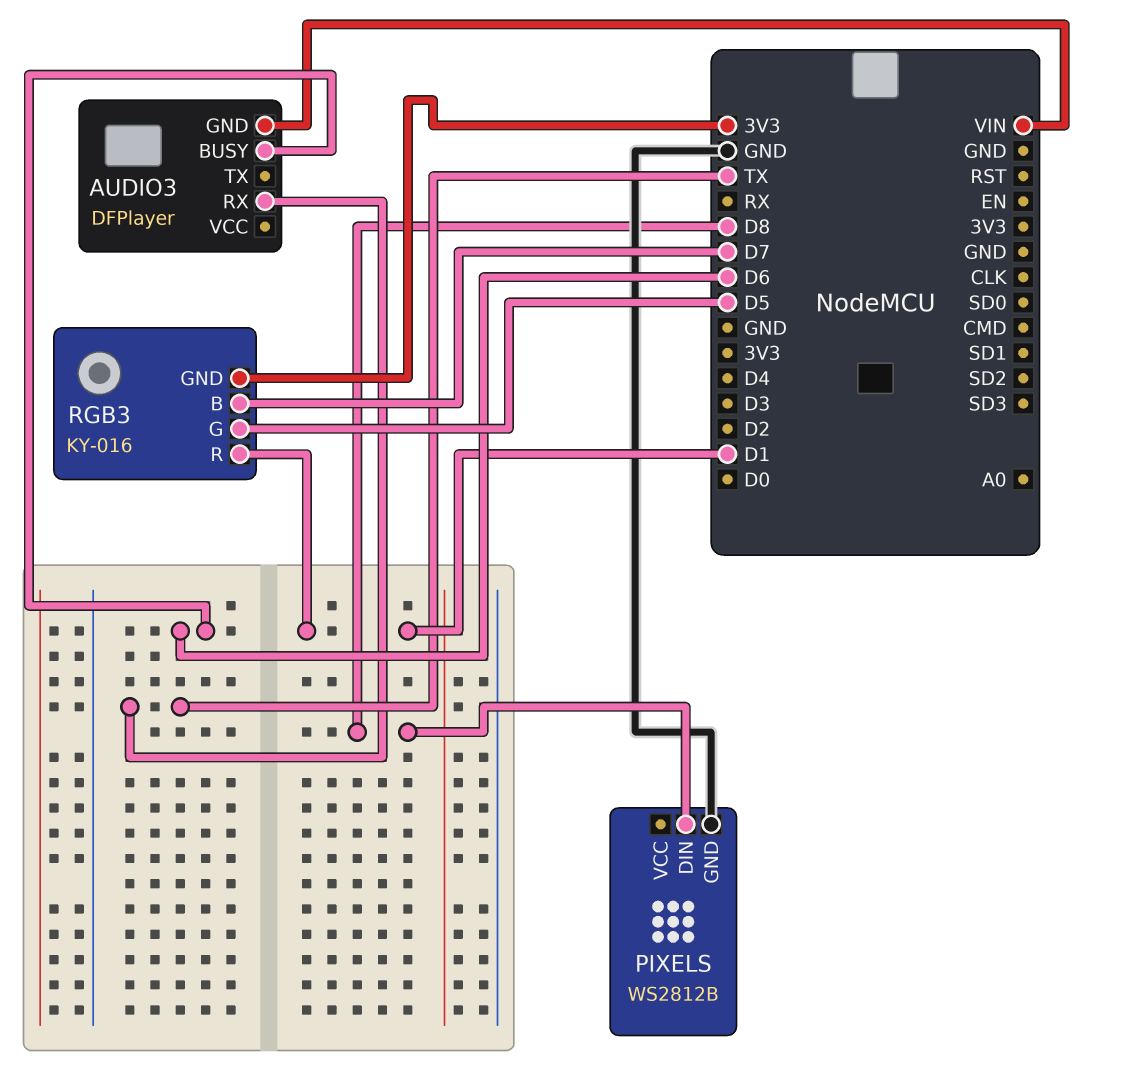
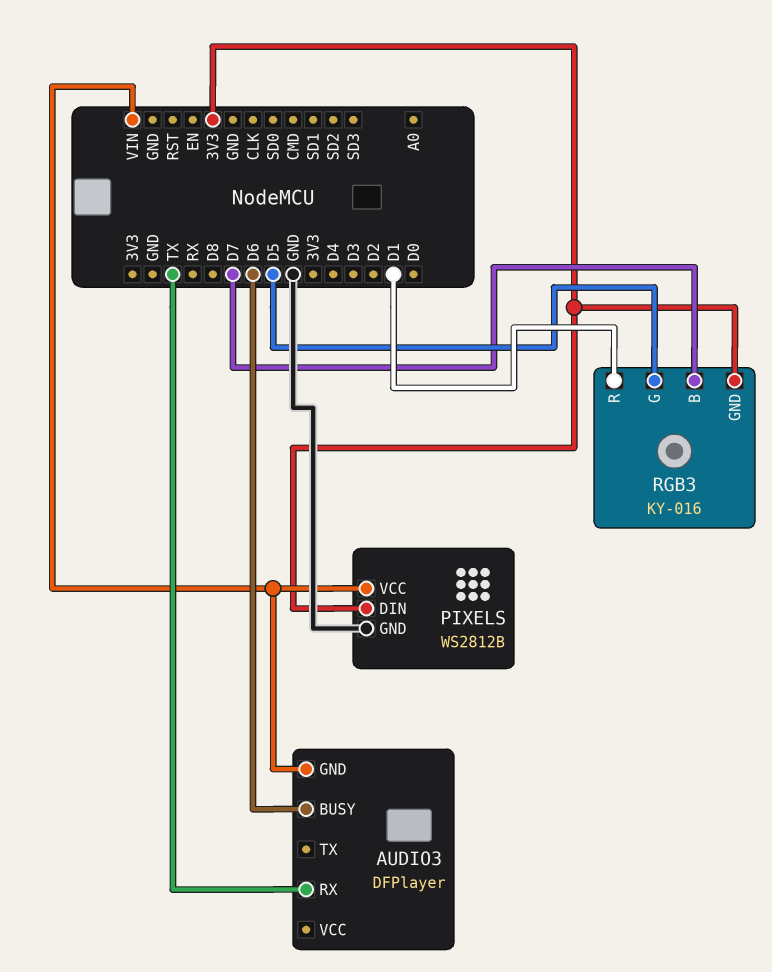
PIXELS pin DIN: D8 -> 3V3
PIXELS pin VCC: none -> VIN

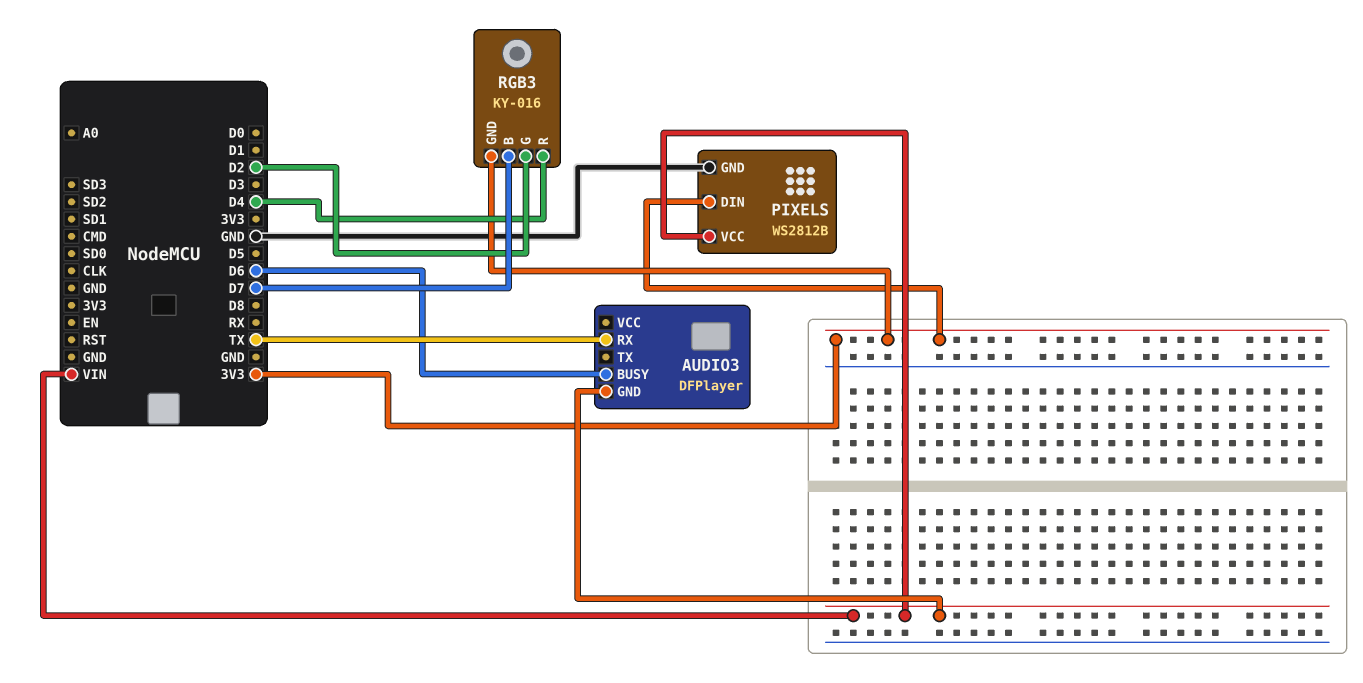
RGB3 pin G: D5 -> D2
RGB3 pin R: D1 -> D4

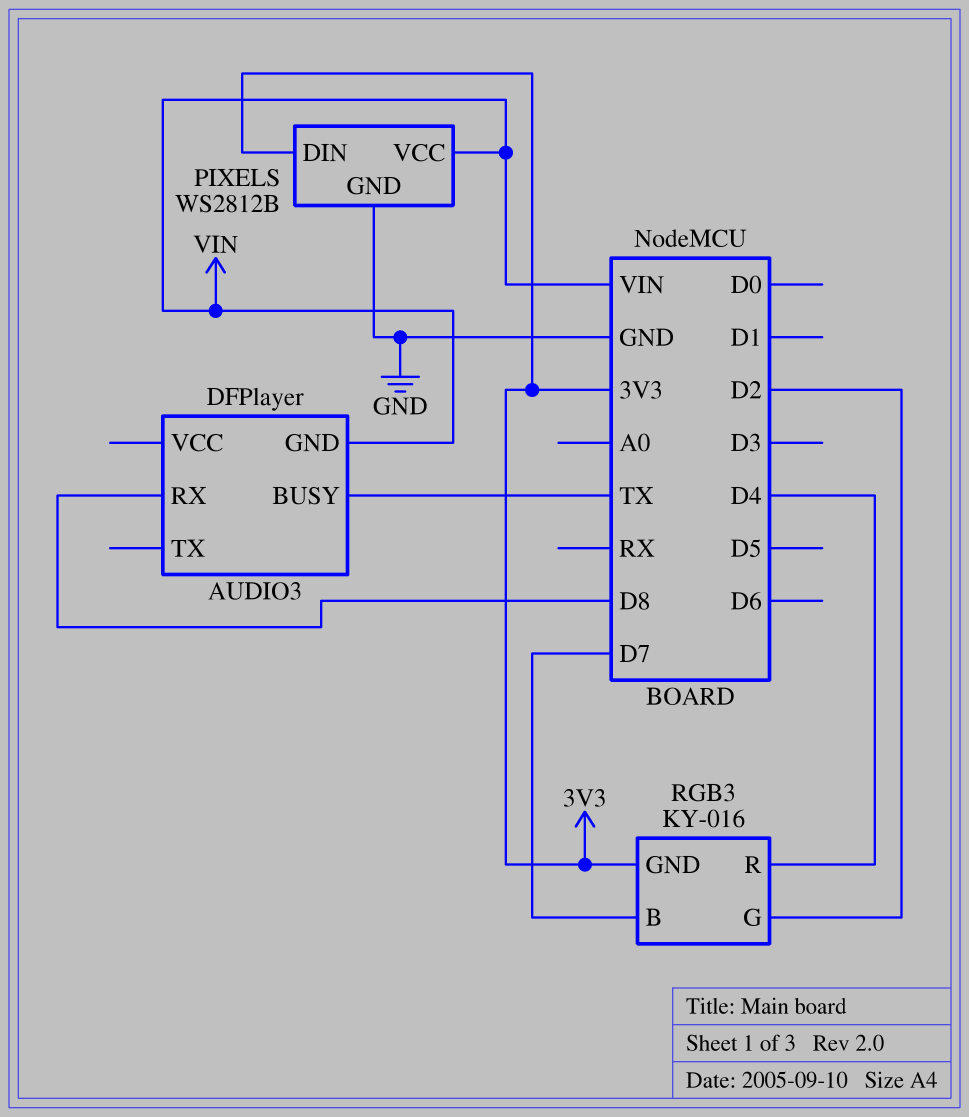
AUDIO3 pin BUSY: D6 -> TX
AUDIO3 pin RX: TX -> D8

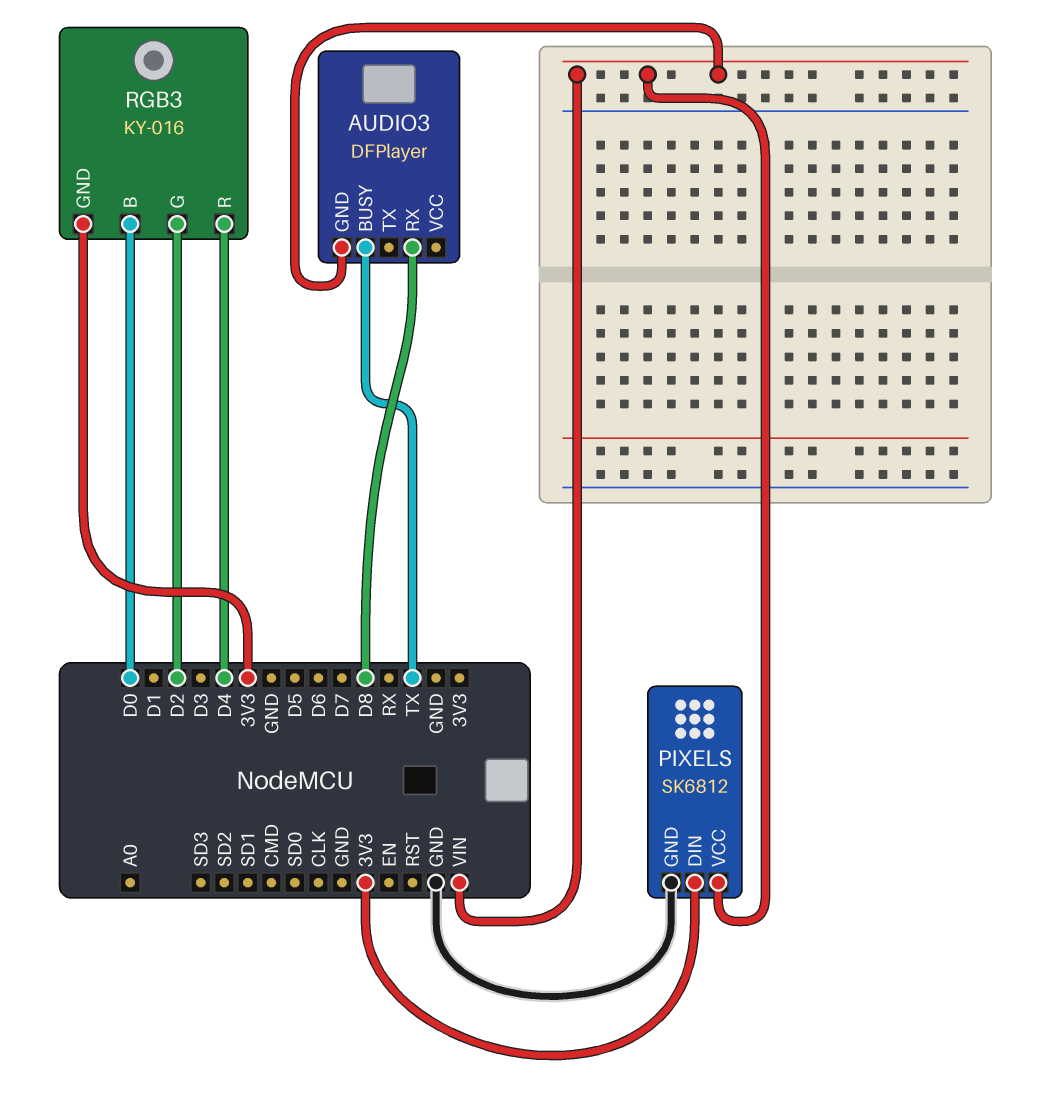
PIXELS: WS2812B -> SK6812
RGB3 pin B: D7 -> D0

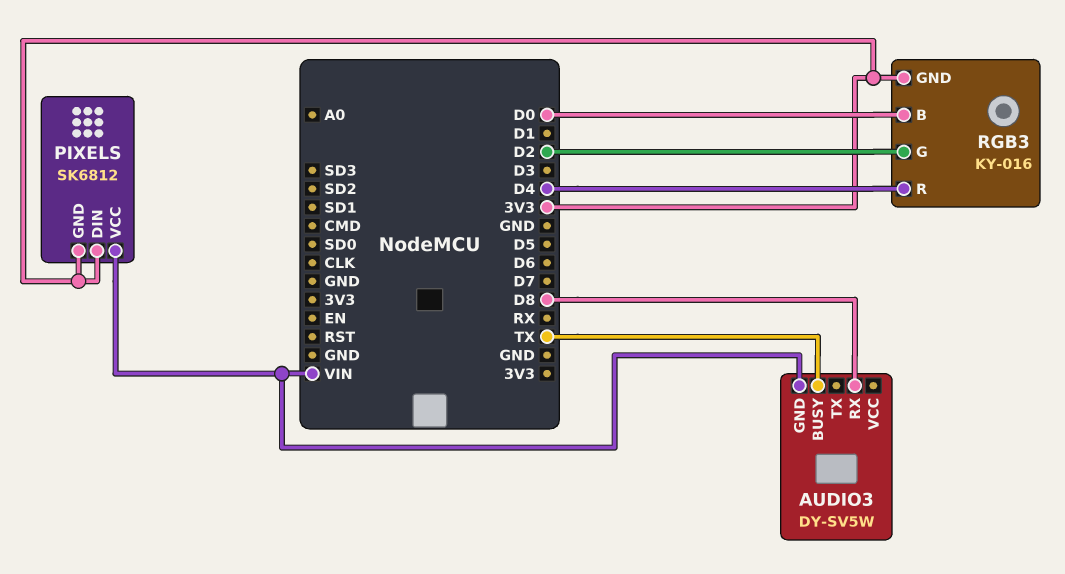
AUDIO3: DFPlayer -> DY-SV5W
PIXELS pin GND: GND -> 3V3

